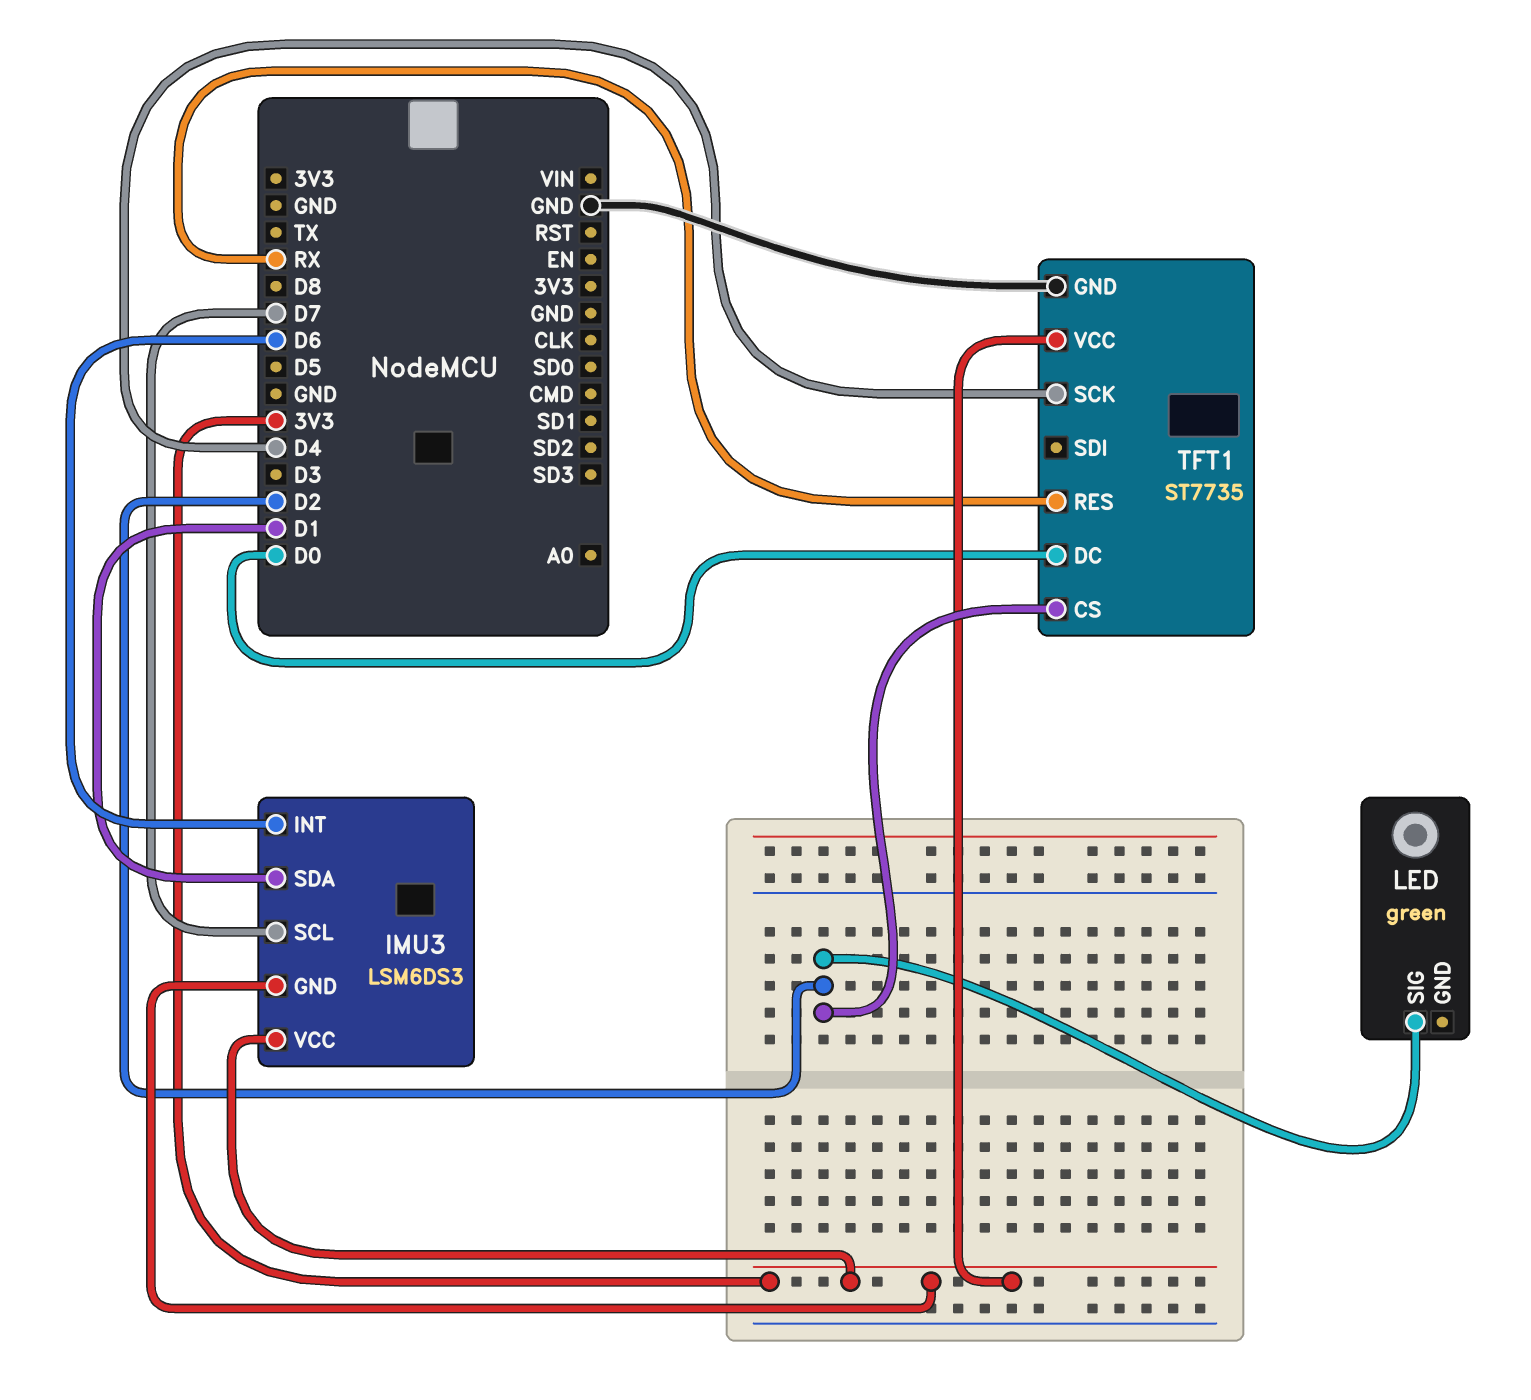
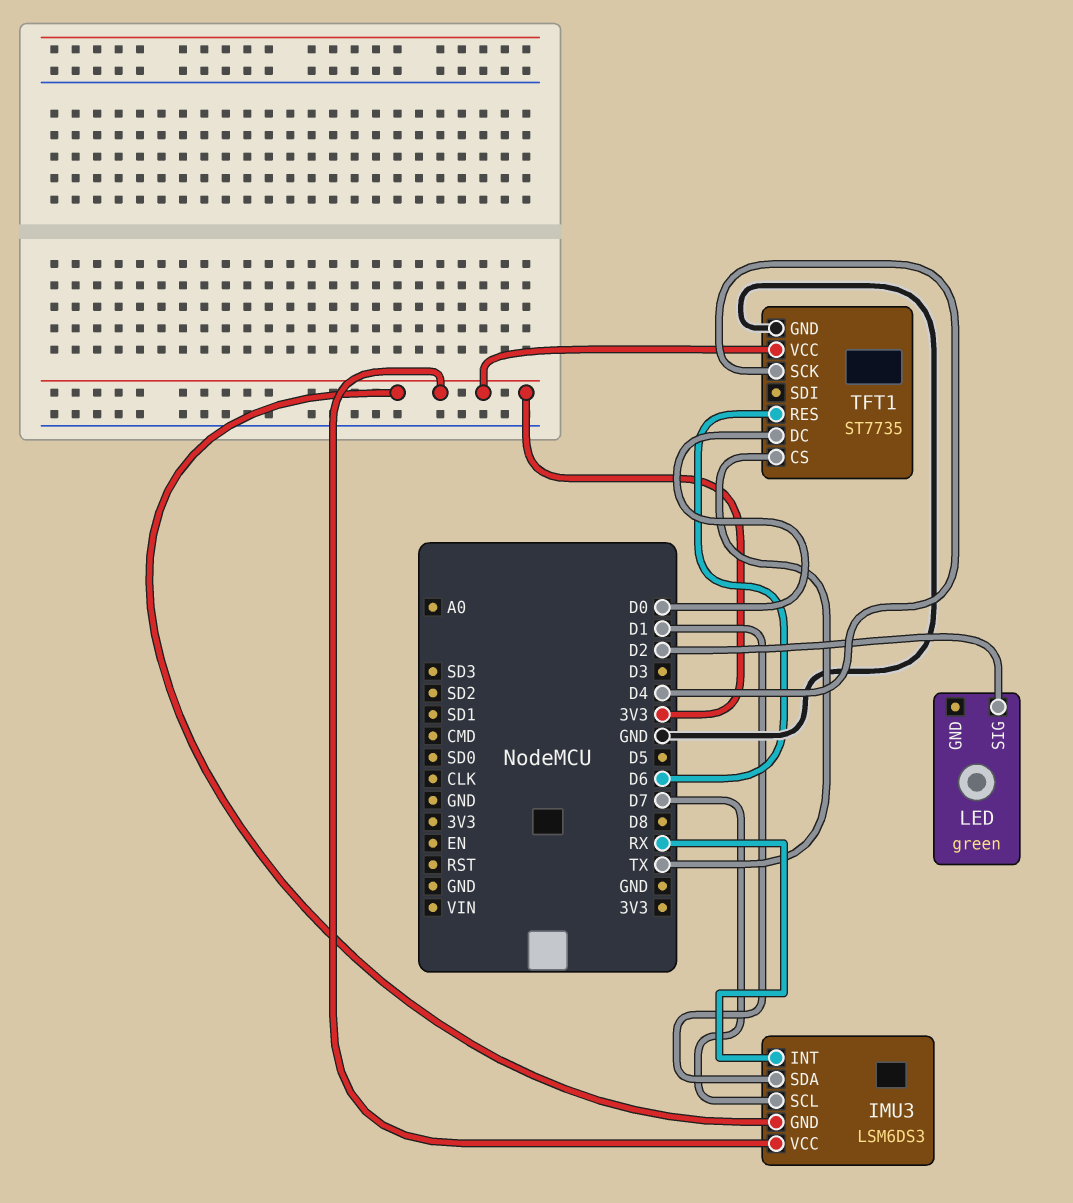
IMU3 pin INT: D6 -> RX
TFT1 pin CS: D2 -> TX
TFT1 pin RES: RX -> D6

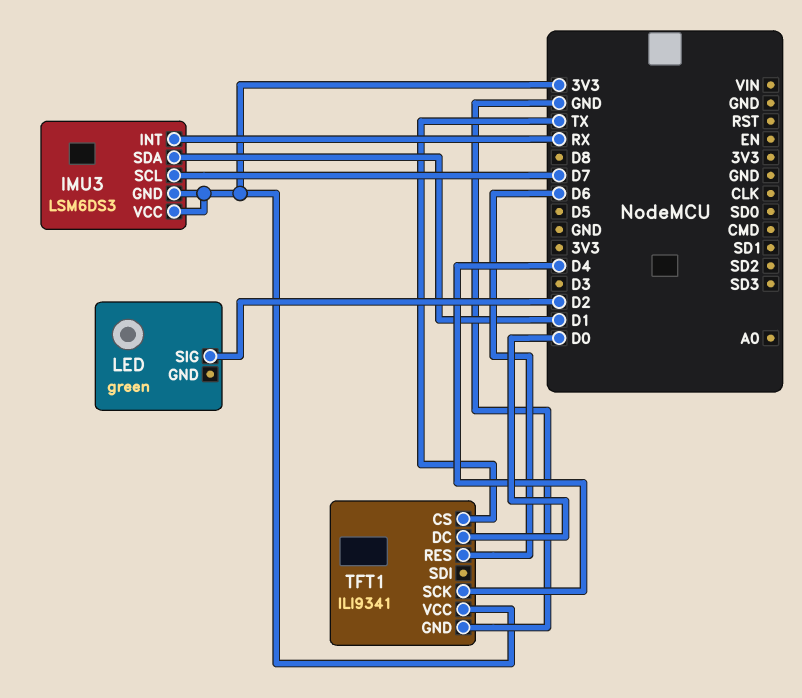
TFT1: ST7735 -> ILI9341

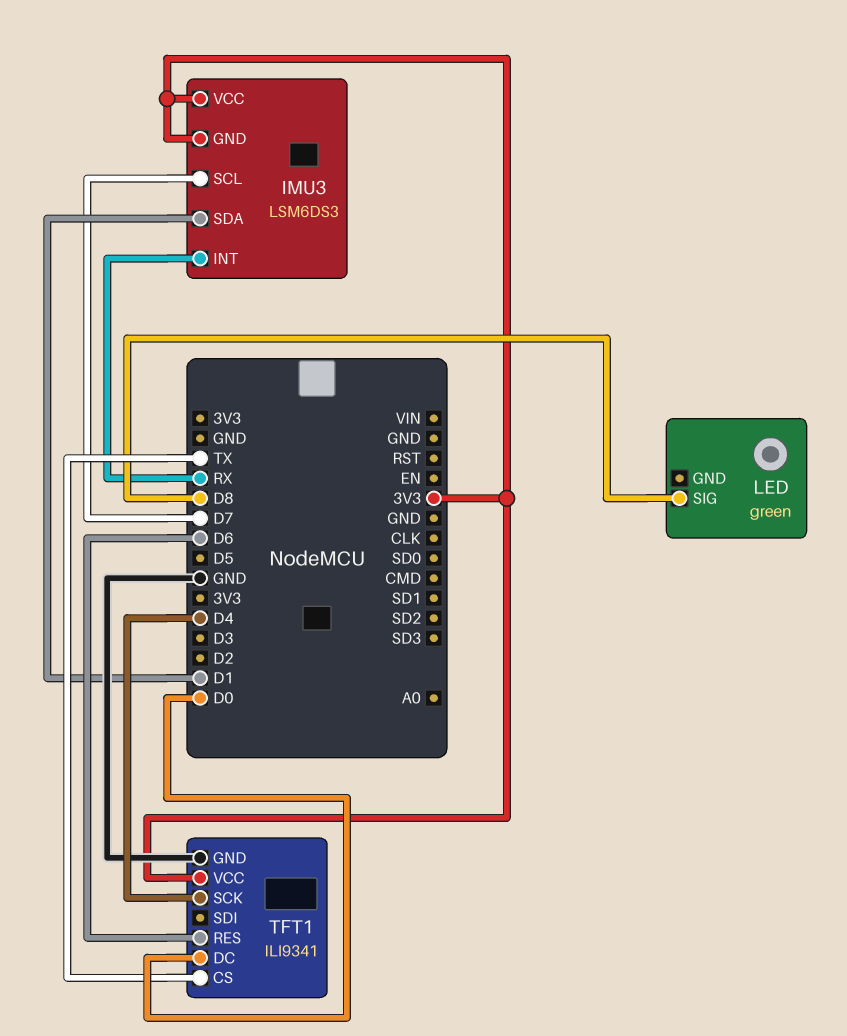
LED pin SIG: D2 -> D8

